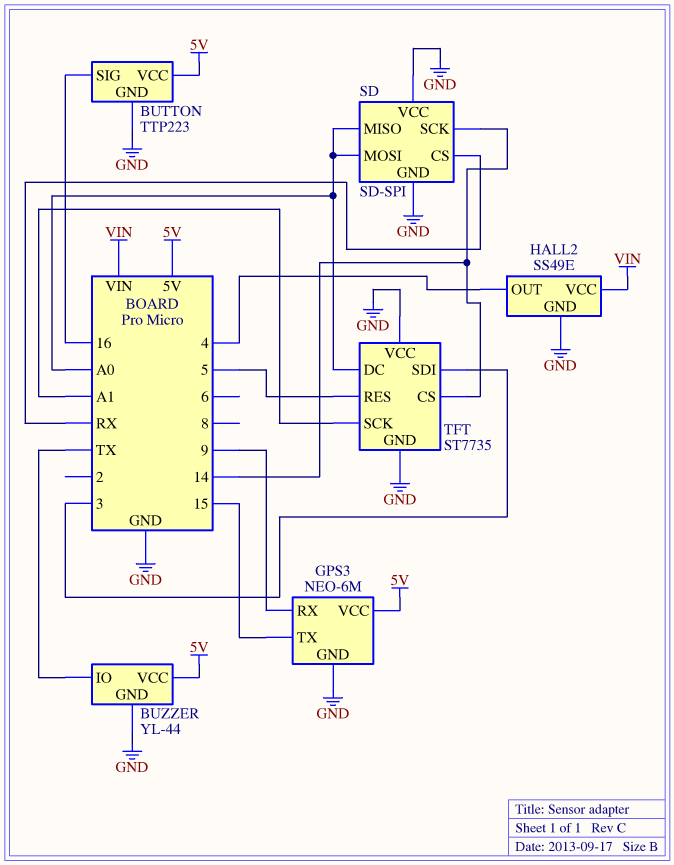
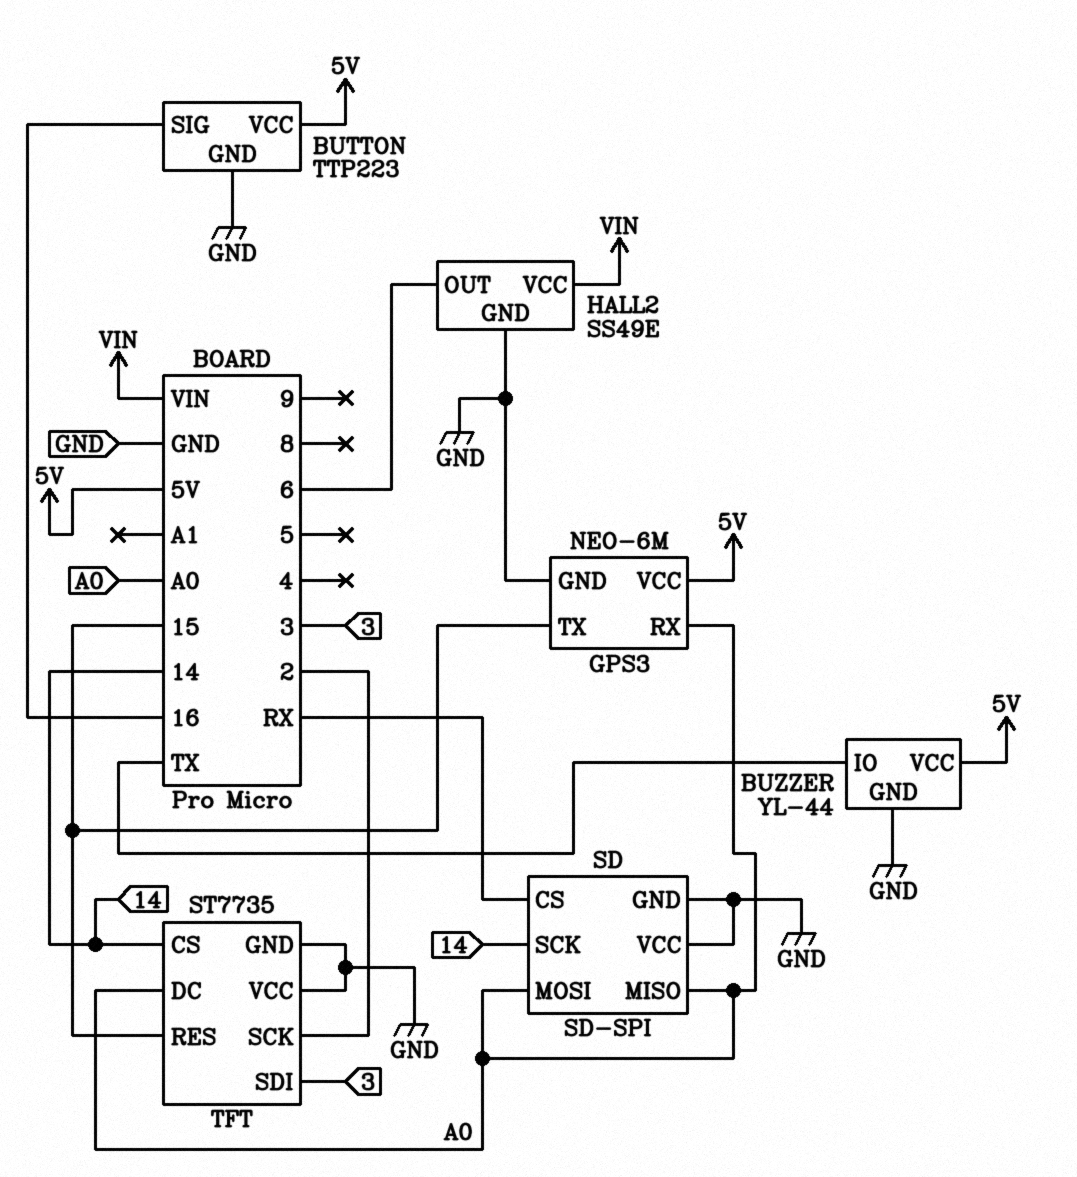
GPS3 pin RX: 9 -> A0
HALL2 pin OUT: 4 -> 6
TFT pin RES: 5 -> 15
TFT pin SCK: A1 -> 2

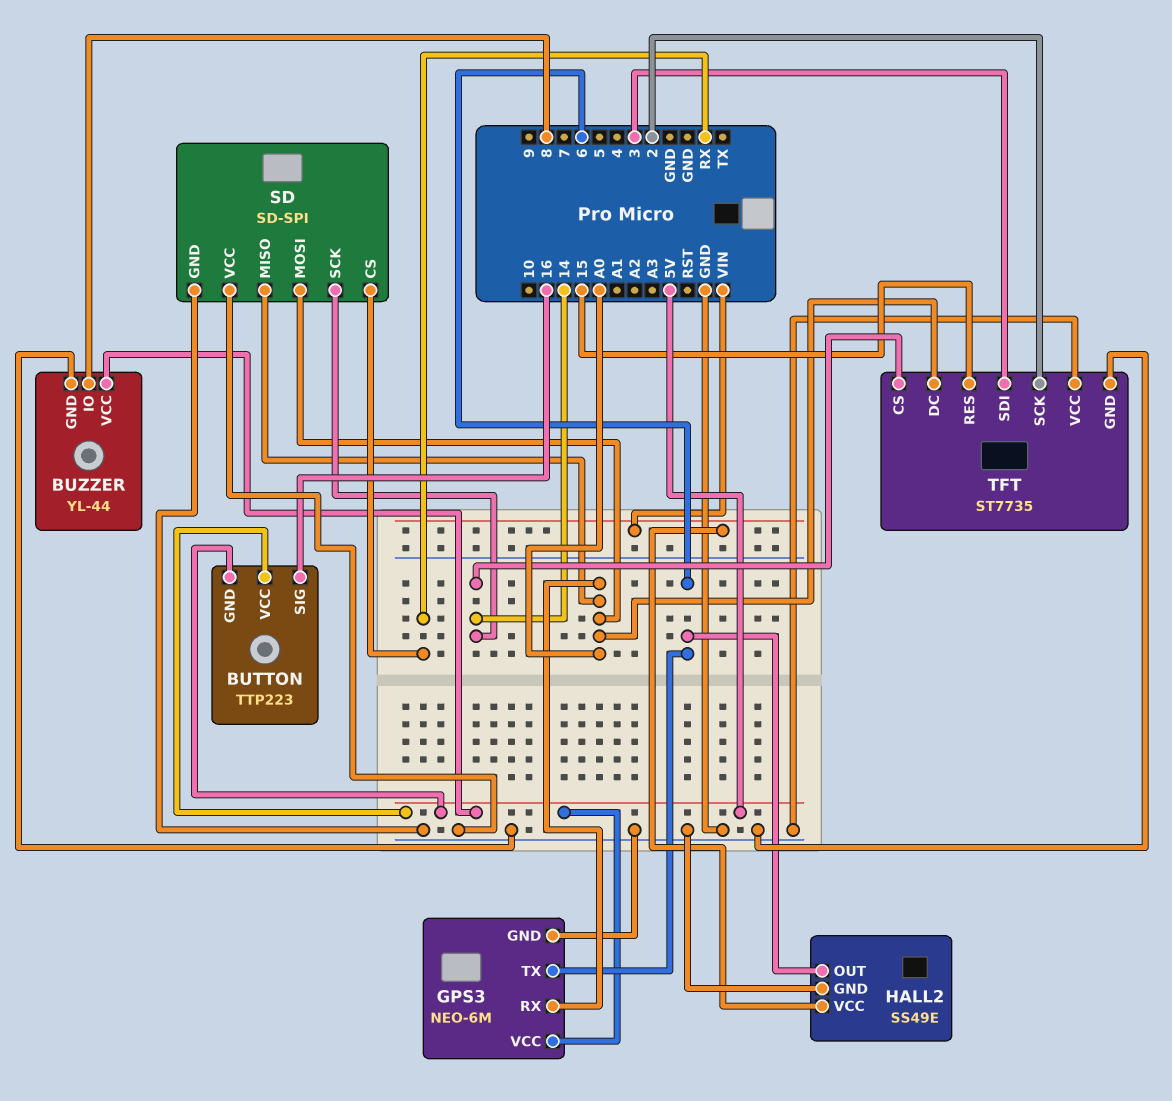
BUTTON pin GND: GND -> 5V
BUZZER pin IO: TX -> 8
GPS3 pin TX: 15 -> 6

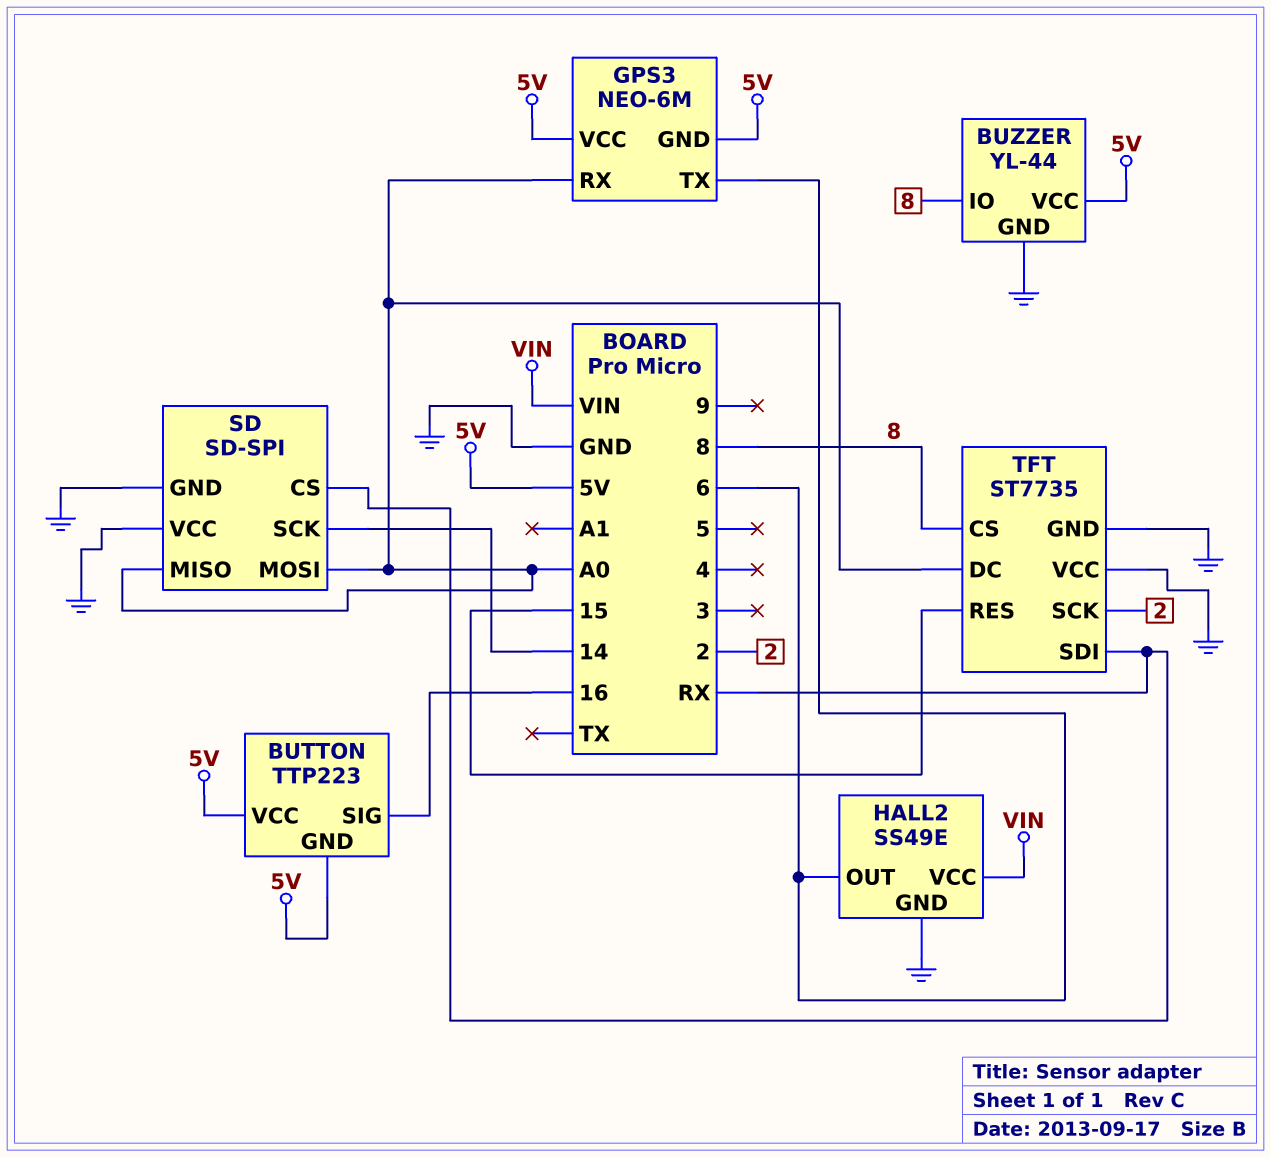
GPS3 pin GND: GND -> 5V
TFT pin CS: 14 -> 8
TFT pin SDI: 3 -> RX

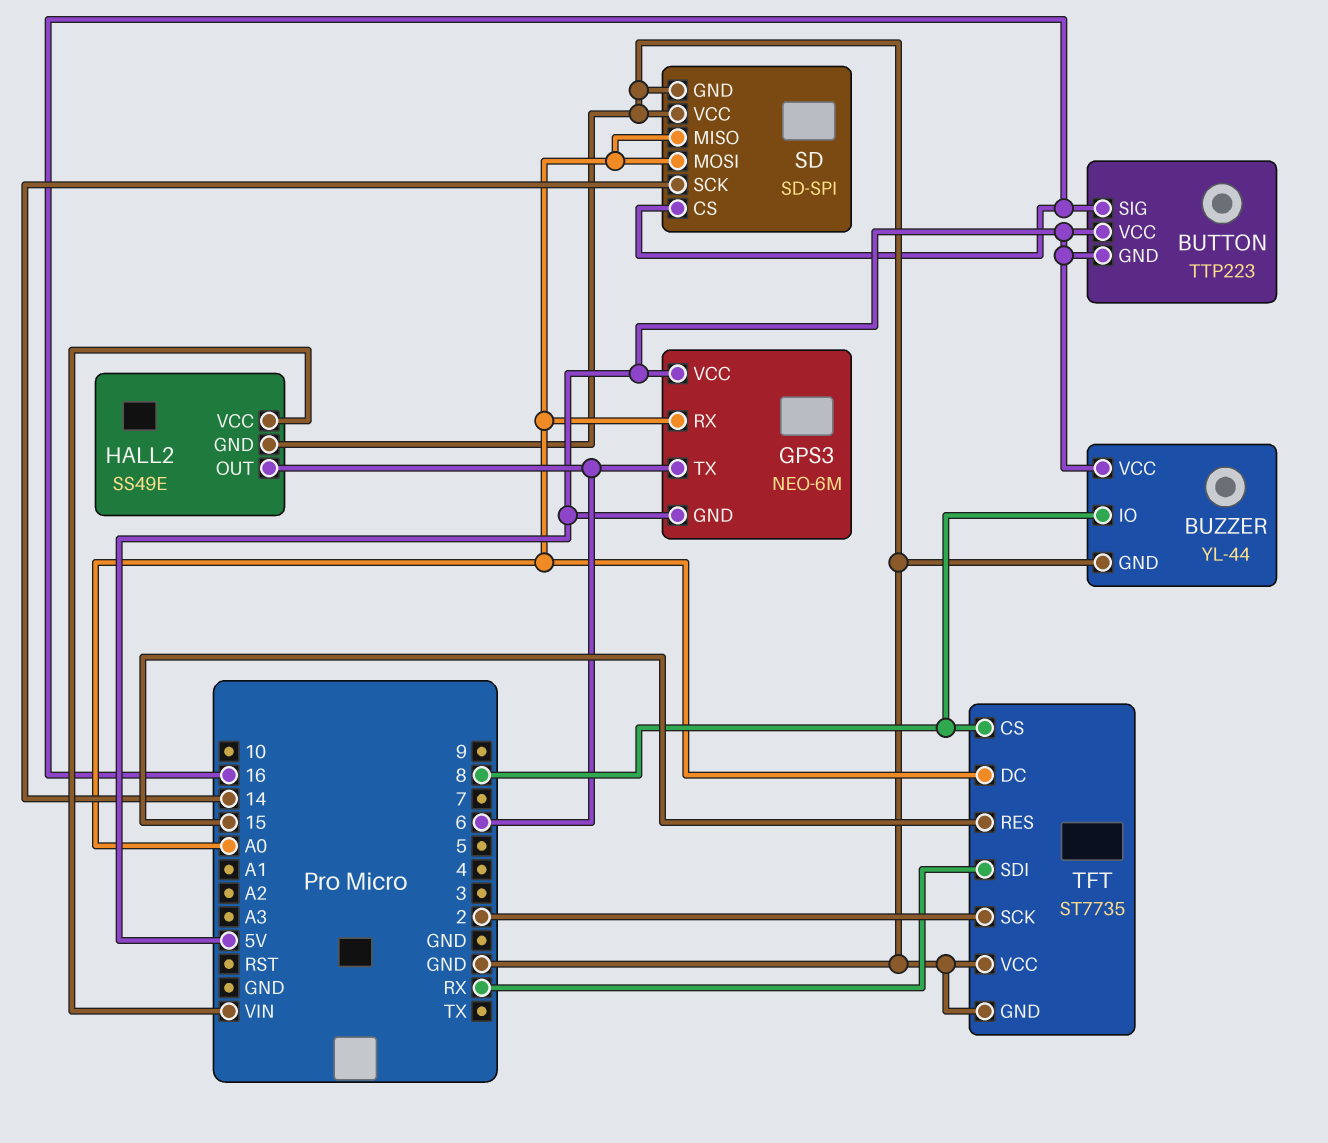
SD pin CS: RX -> 16

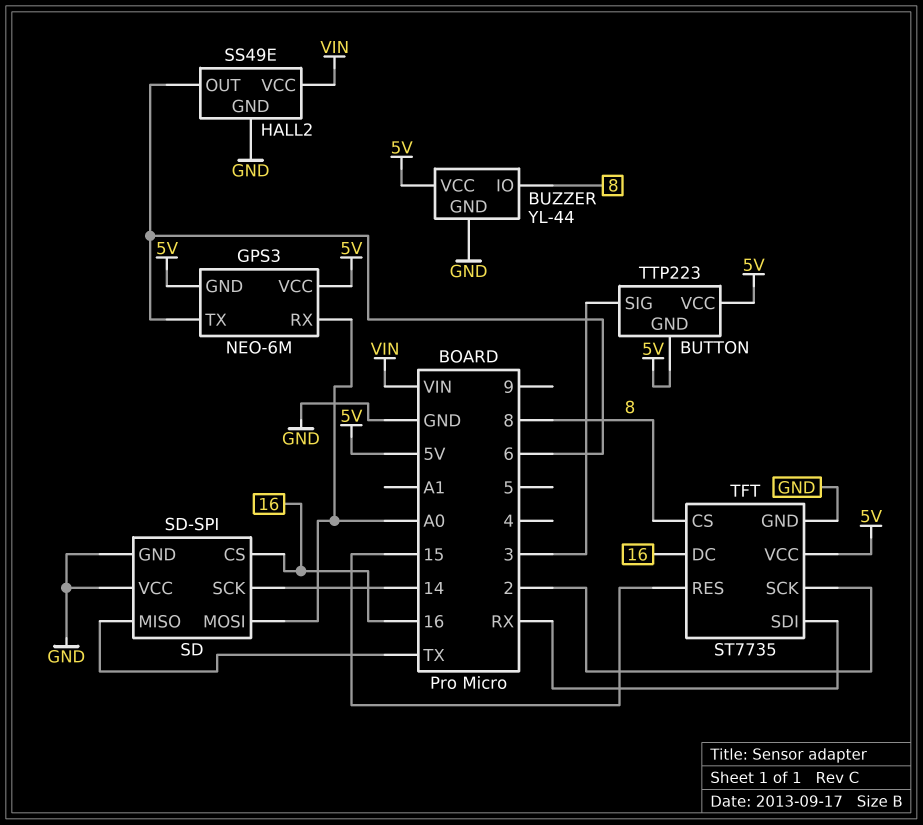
BUTTON pin SIG: 16 -> 3
SD pin MISO: A0 -> TX
TFT pin DC: A0 -> 16
TFT pin VCC: GND -> 5V

